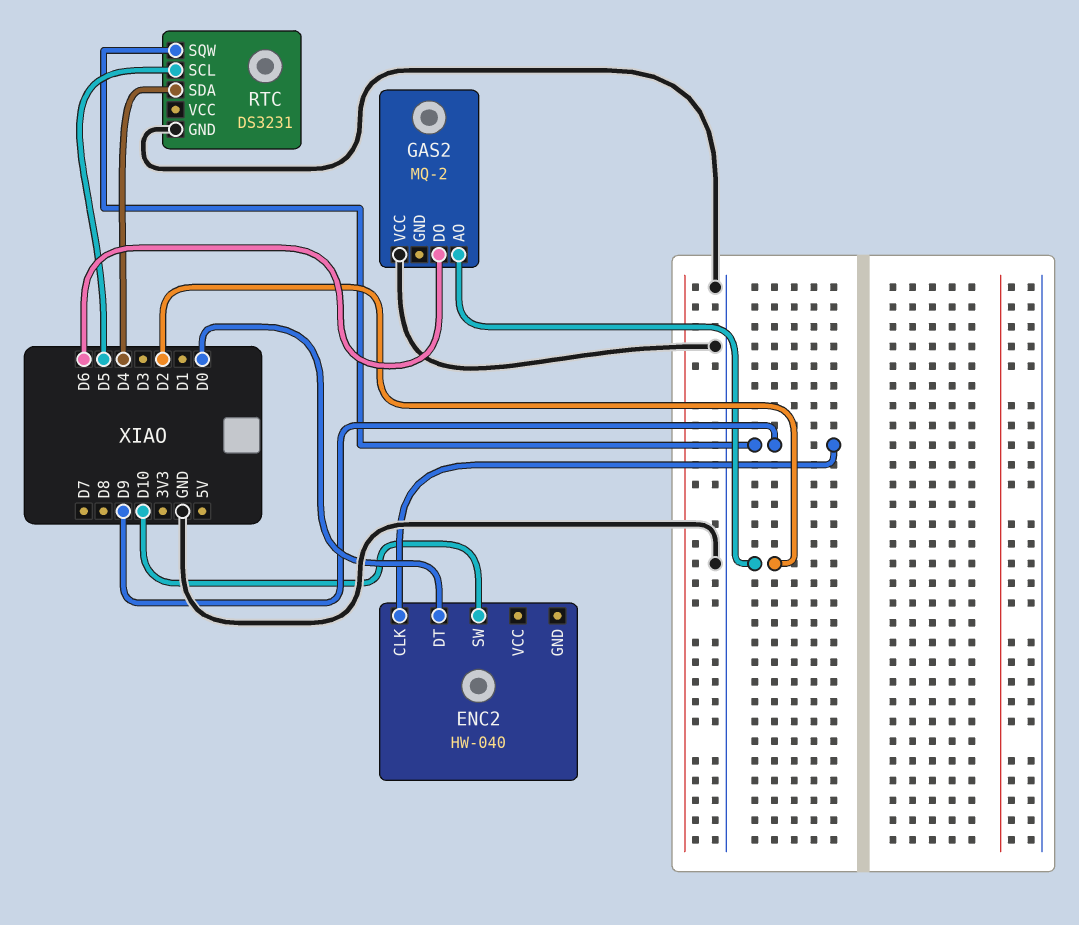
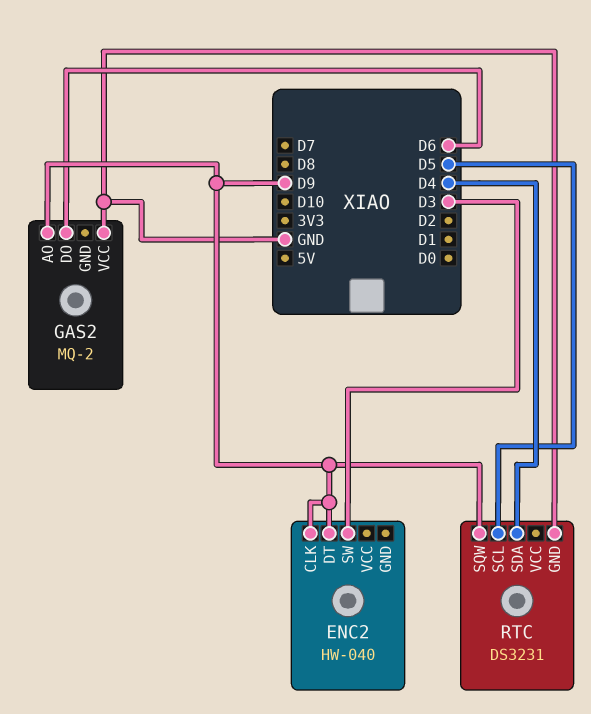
ENC2 pin DT: D0 -> D9
ENC2 pin SW: D10 -> D3
GAS2 pin AO: D2 -> D9

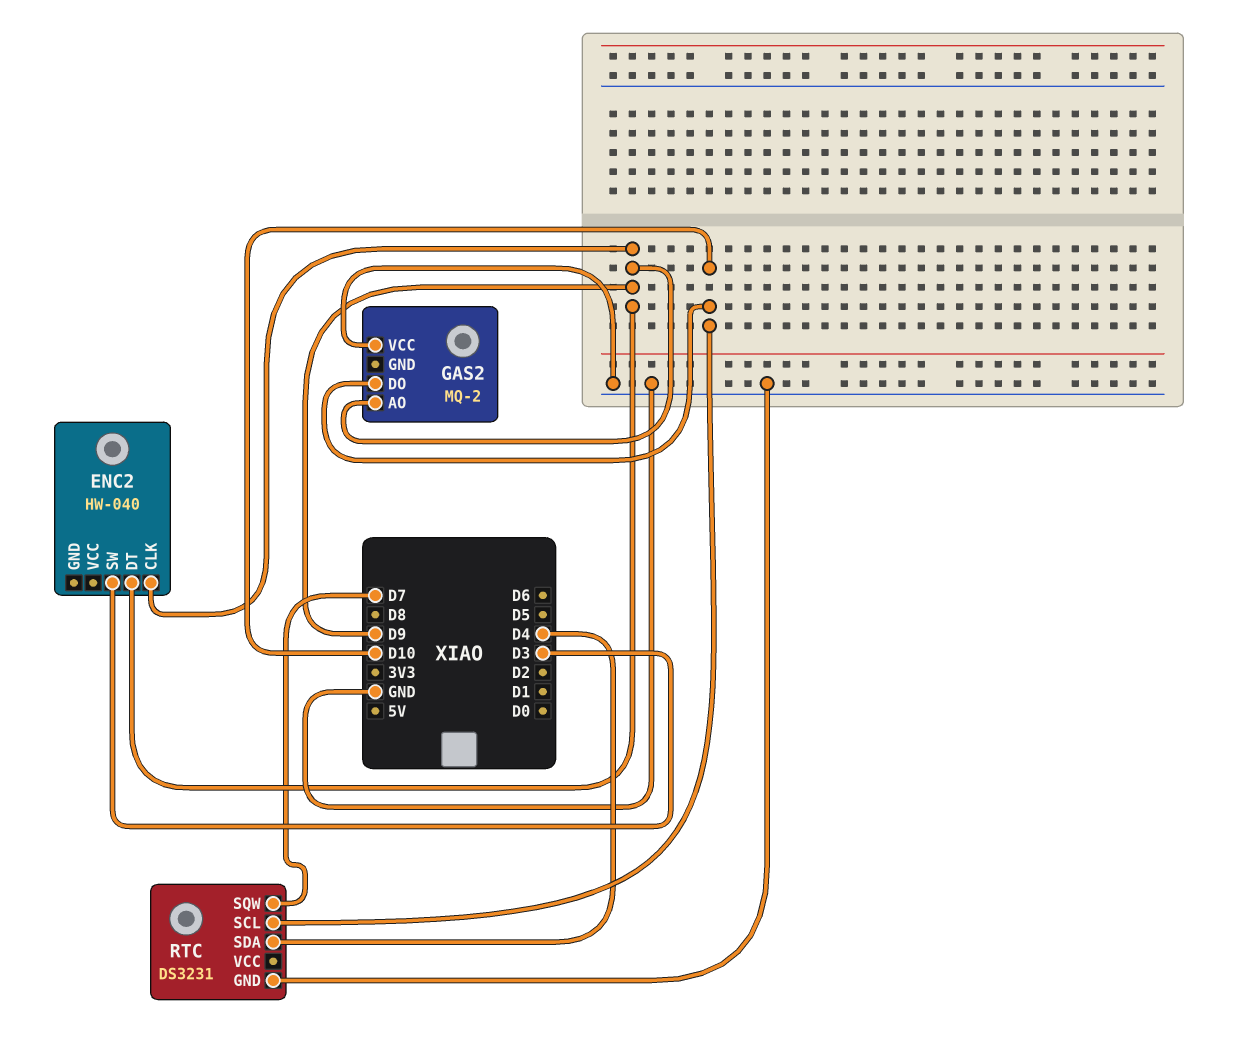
GAS2 pin DO: D6 -> D10
RTC pin SCL: D5 -> D10
RTC pin SQW: D9 -> D7

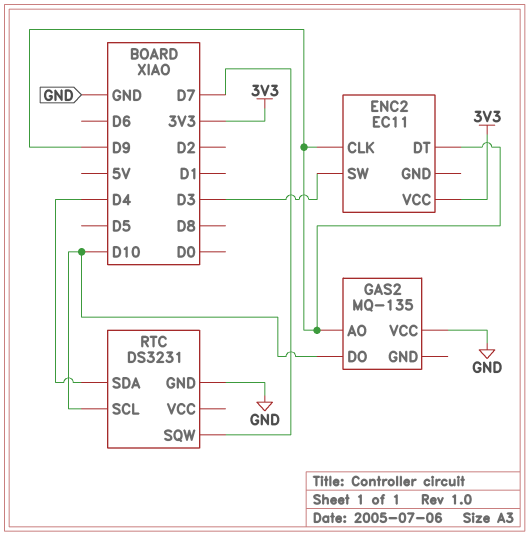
ENC2: HW-040 -> EC11
ENC2 pin VCC: none -> 3V3
GAS2: MQ-2 -> MQ-135

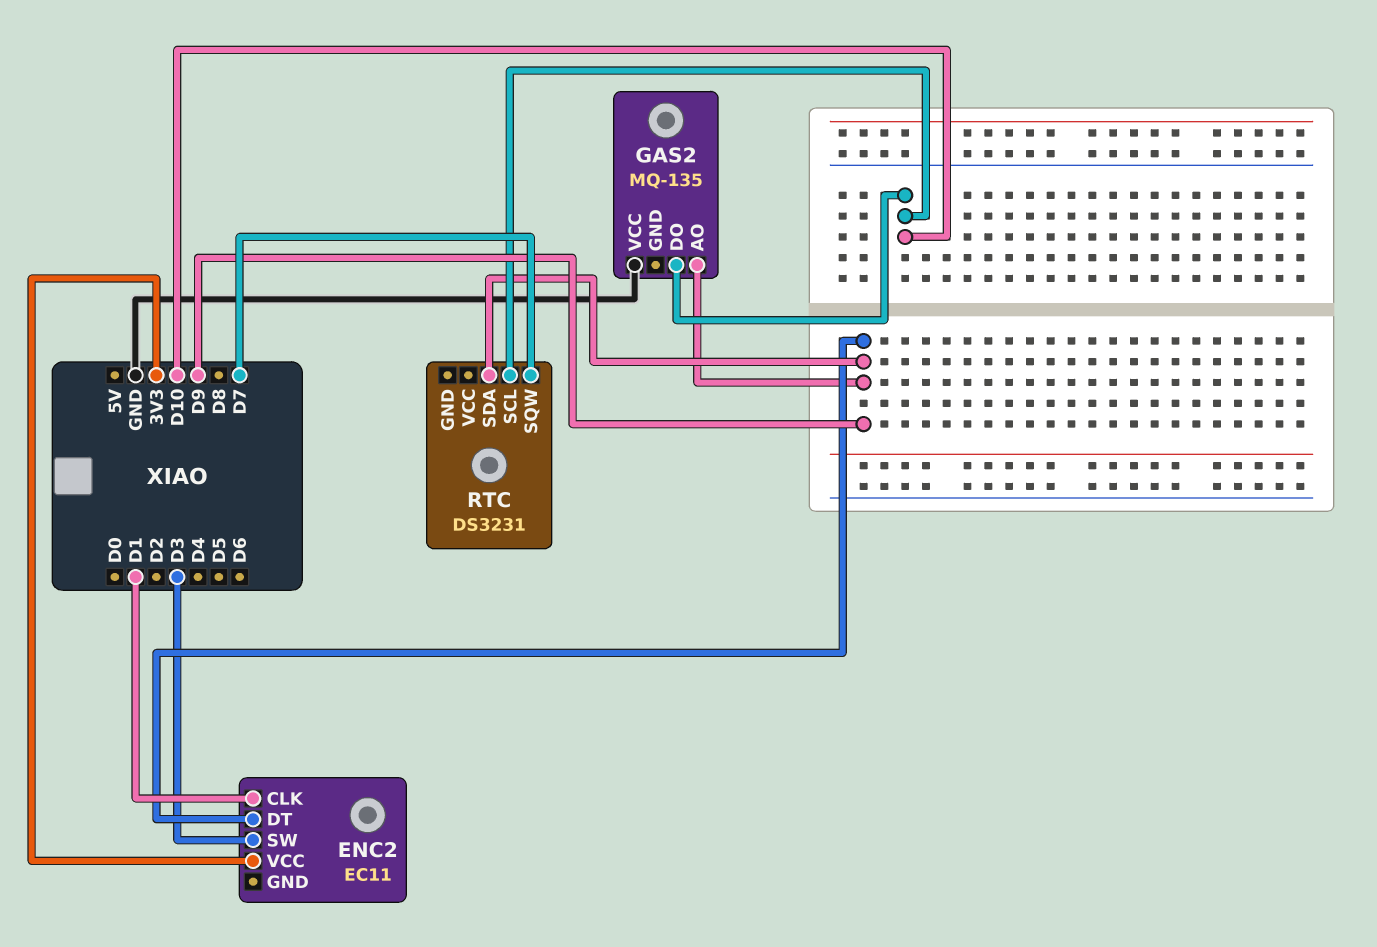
ENC2 pin CLK: D9 -> D1
RTC pin GND: GND -> none
RTC pin SDA: D4 -> D9

